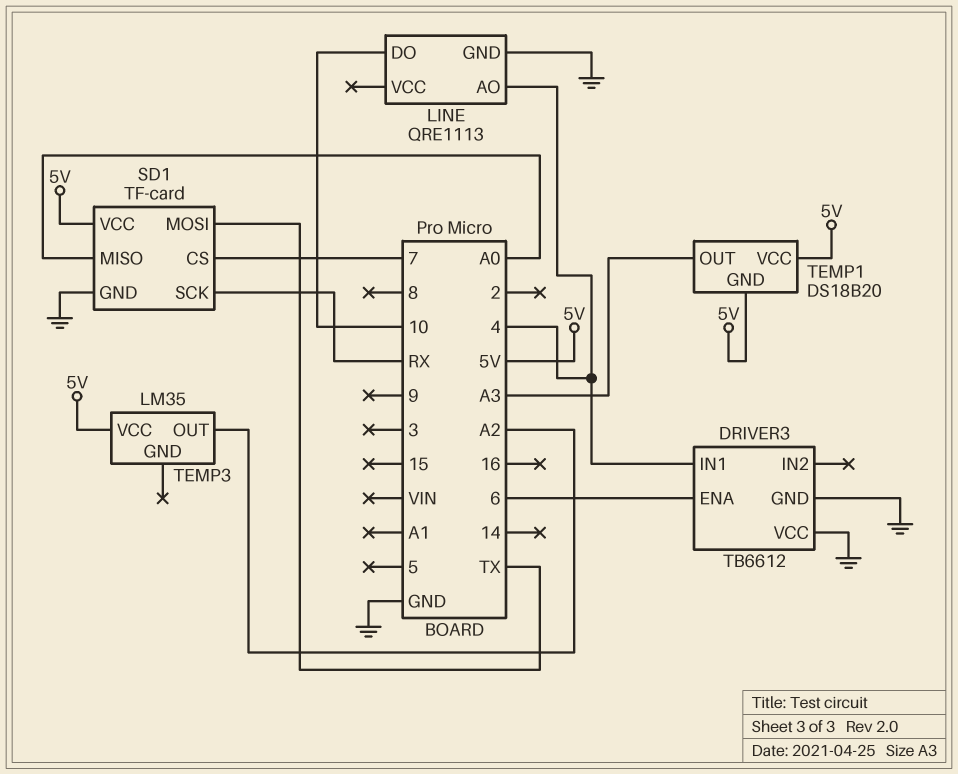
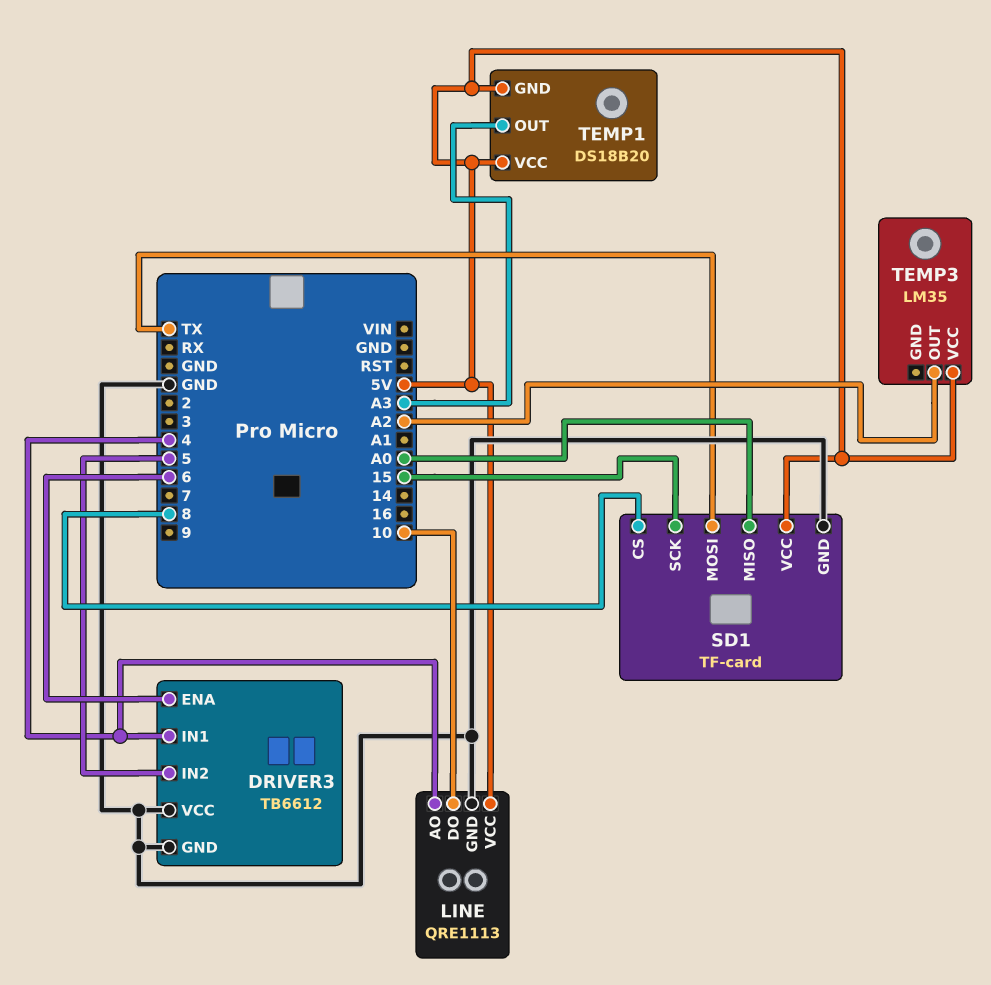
DRIVER3 pin IN2: none -> 5
LINE pin VCC: none -> 5V
SD1 pin CS: 7 -> 8
SD1 pin SCK: RX -> 15

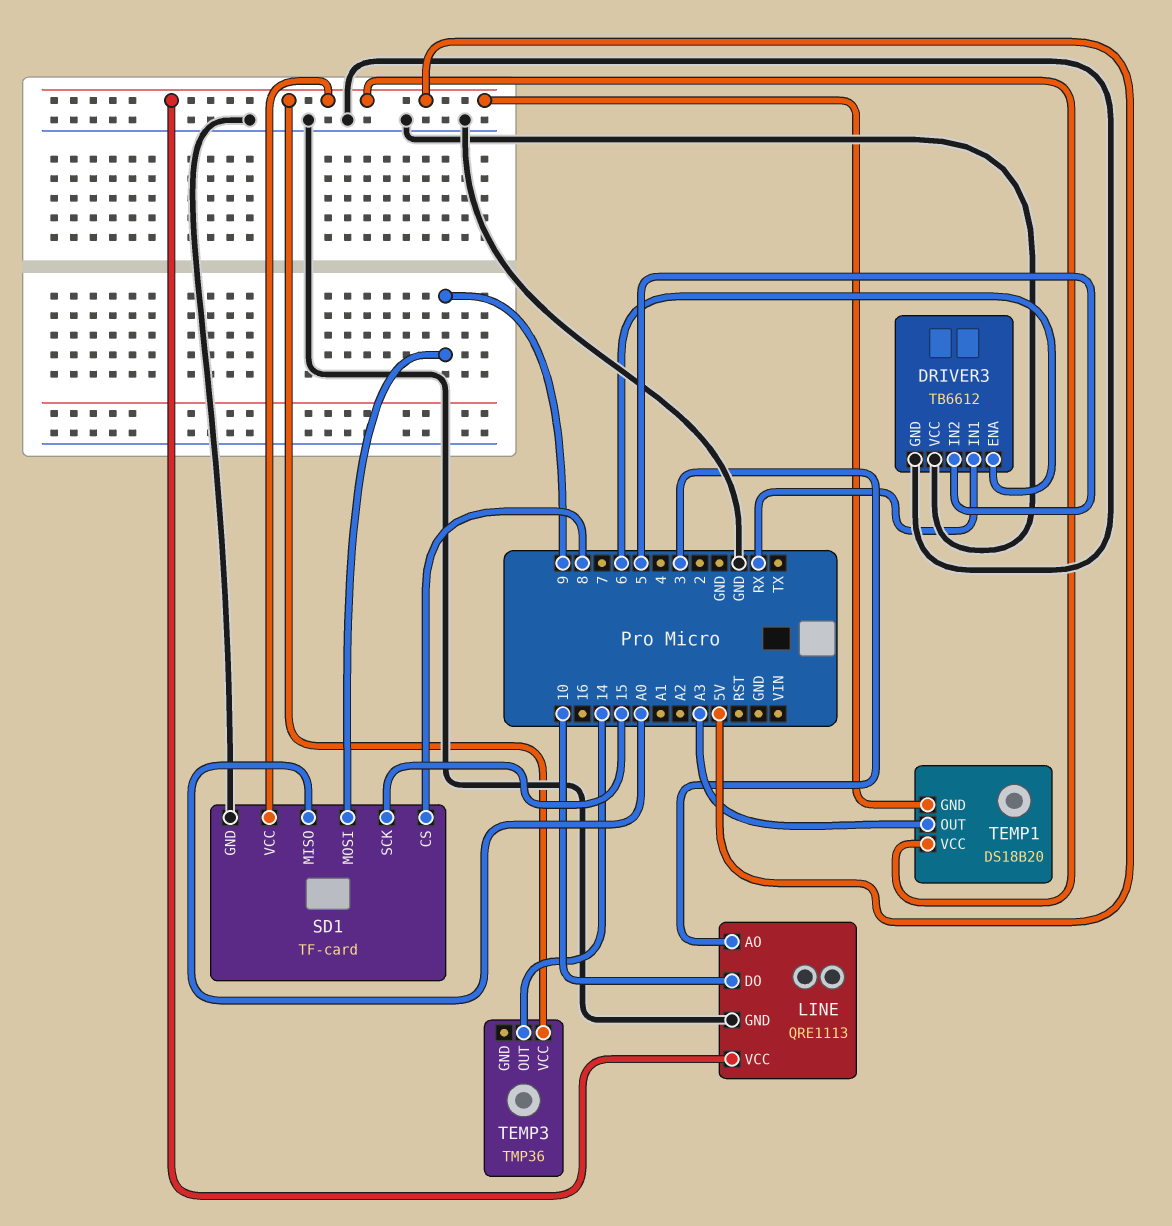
DRIVER3 pin IN1: 4 -> RX
LINE pin AO: 4 -> 3
SD1 pin MOSI: TX -> 9
TEMP3: LM35 -> TMP36
TEMP3 pin OUT: A2 -> 14

